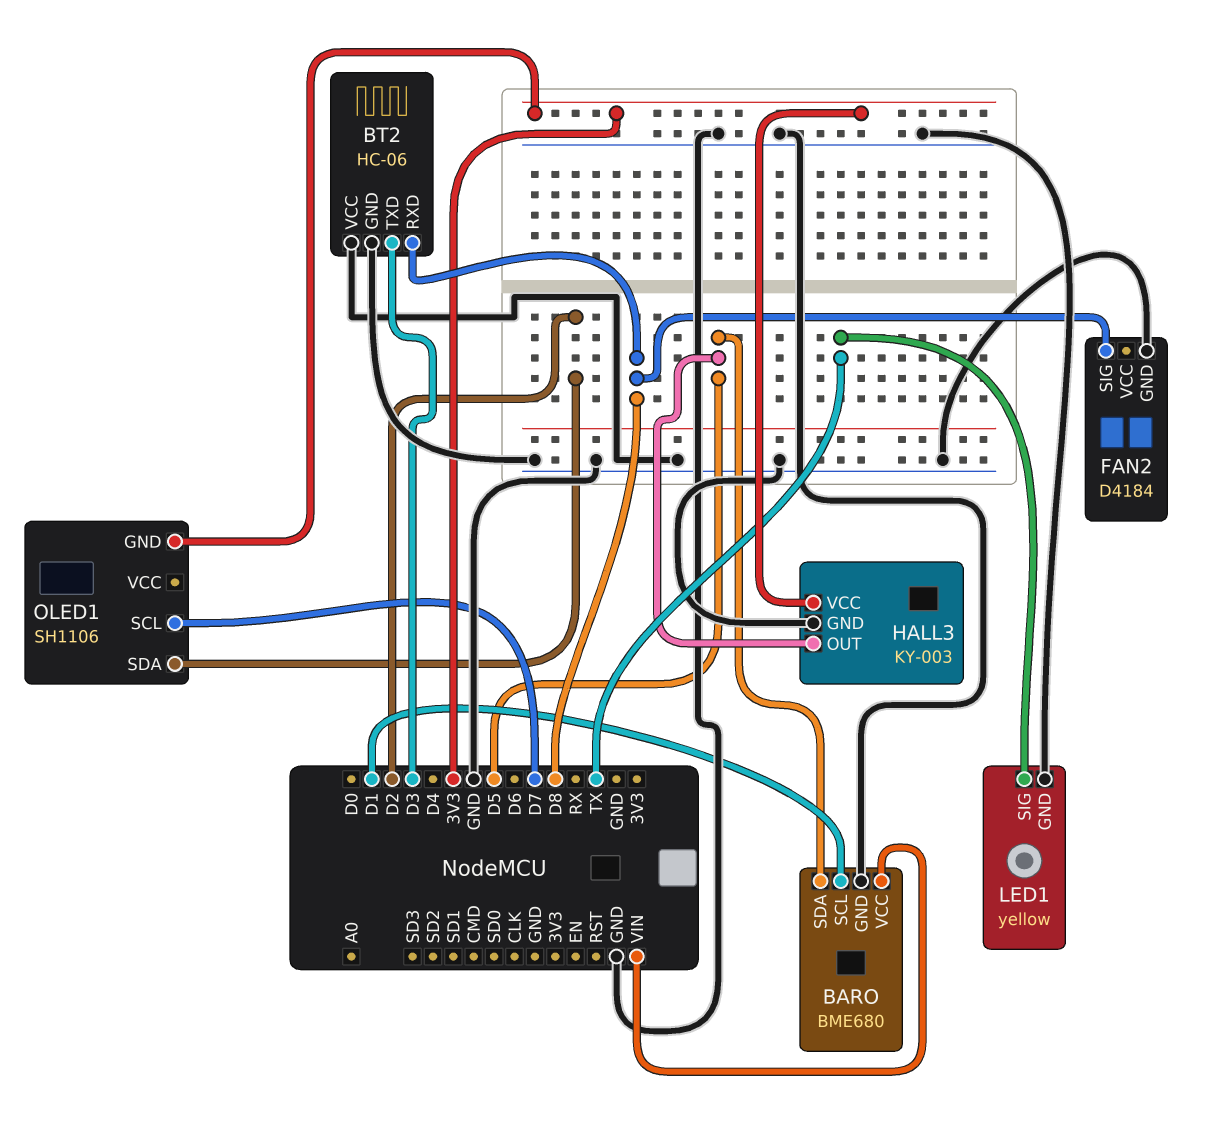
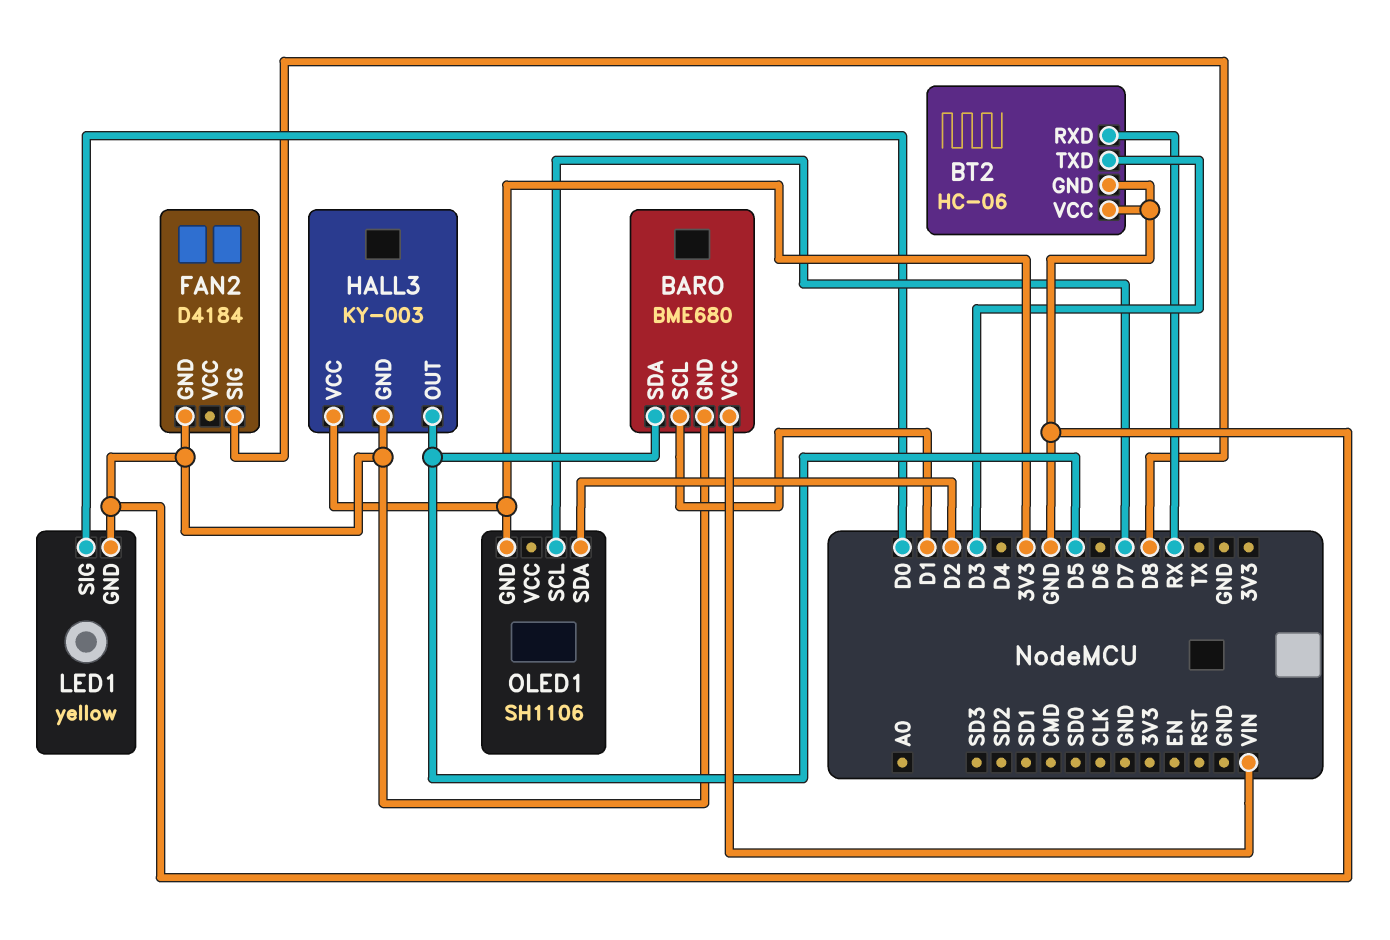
BT2 pin RXD: D8 -> RX
LED1 pin SIG: TX -> D0

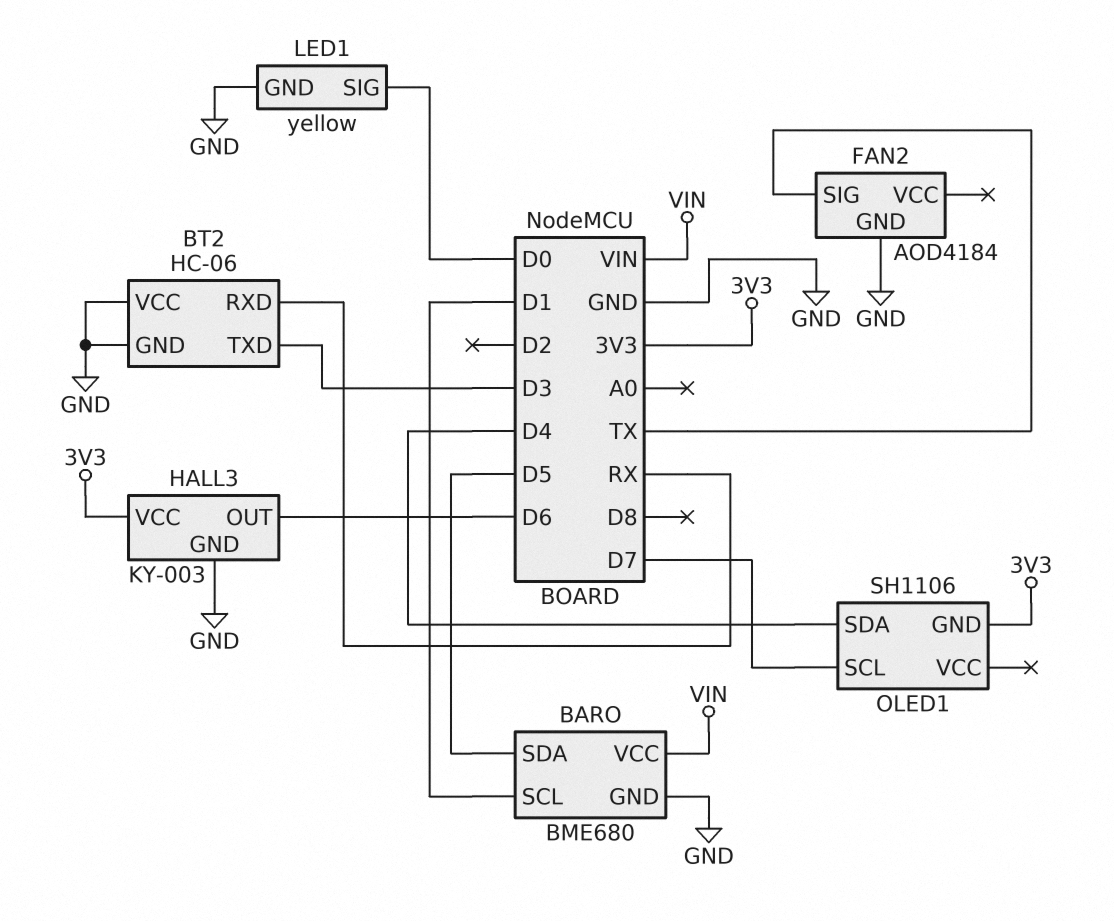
FAN2: D4184 -> AOD4184
FAN2 pin SIG: D8 -> TX
HALL3 pin OUT: D5 -> D6
OLED1 pin SDA: D2 -> D4

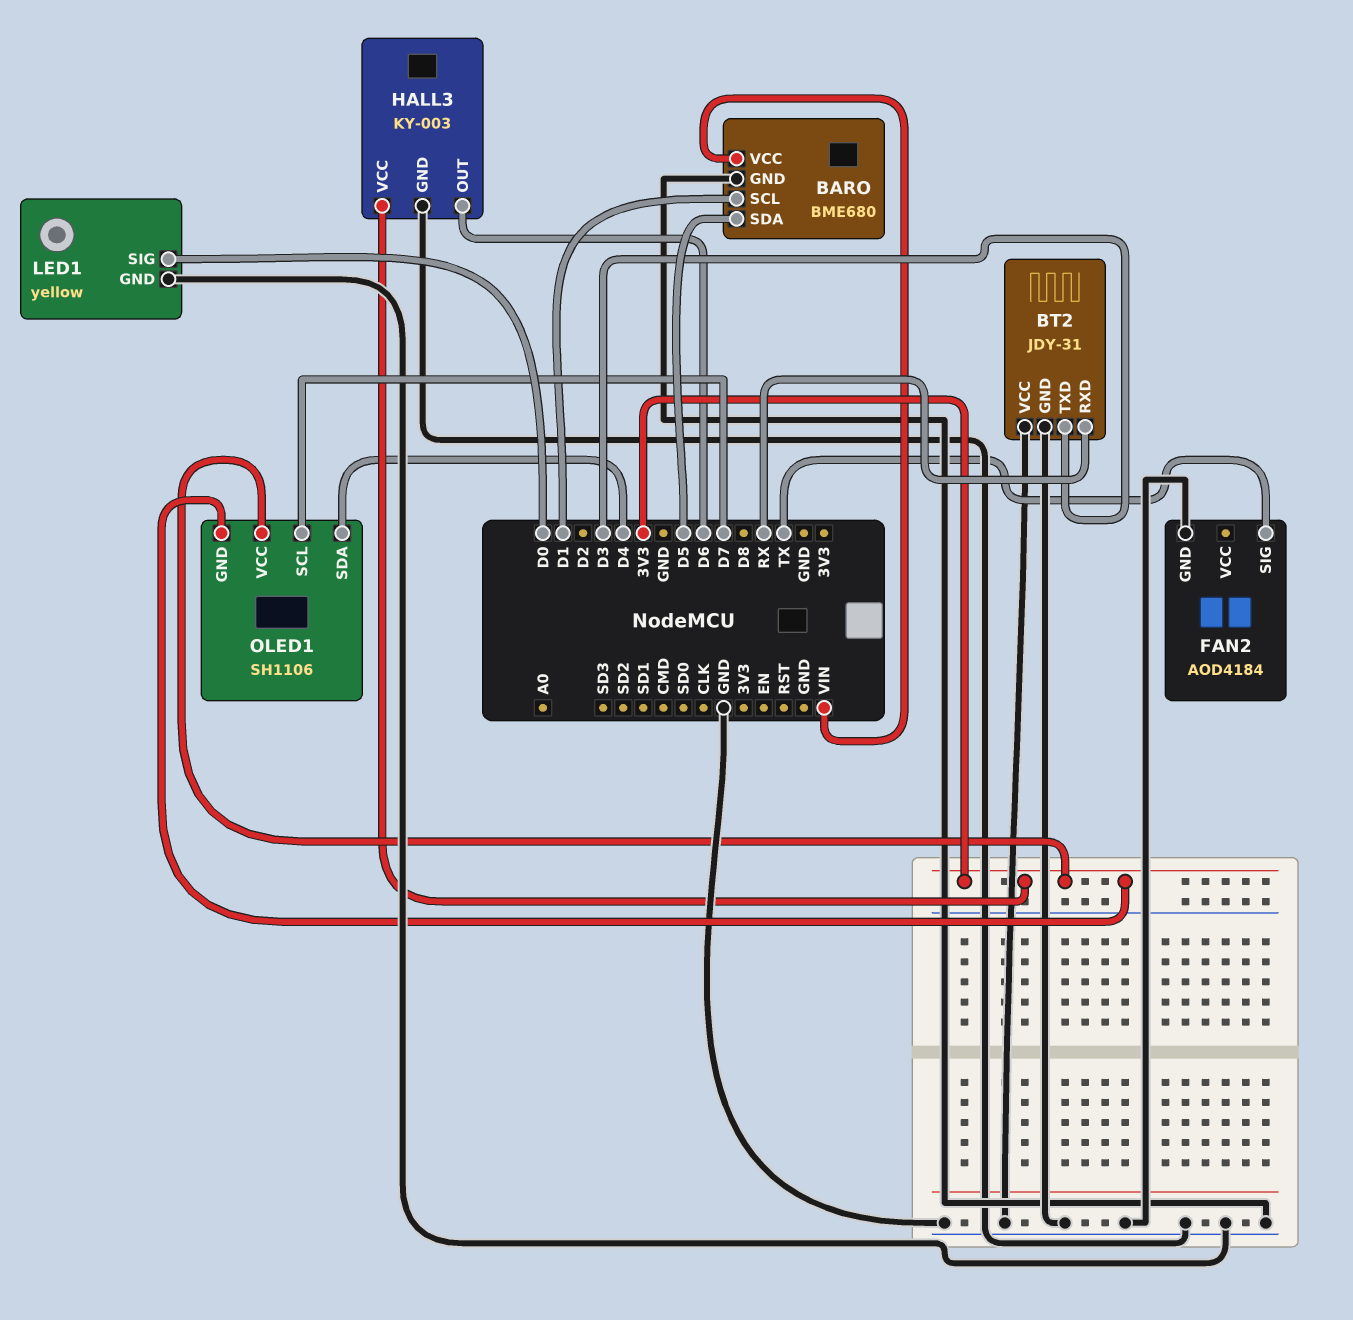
BT2: HC-06 -> JDY-31
OLED1 pin VCC: none -> 3V3

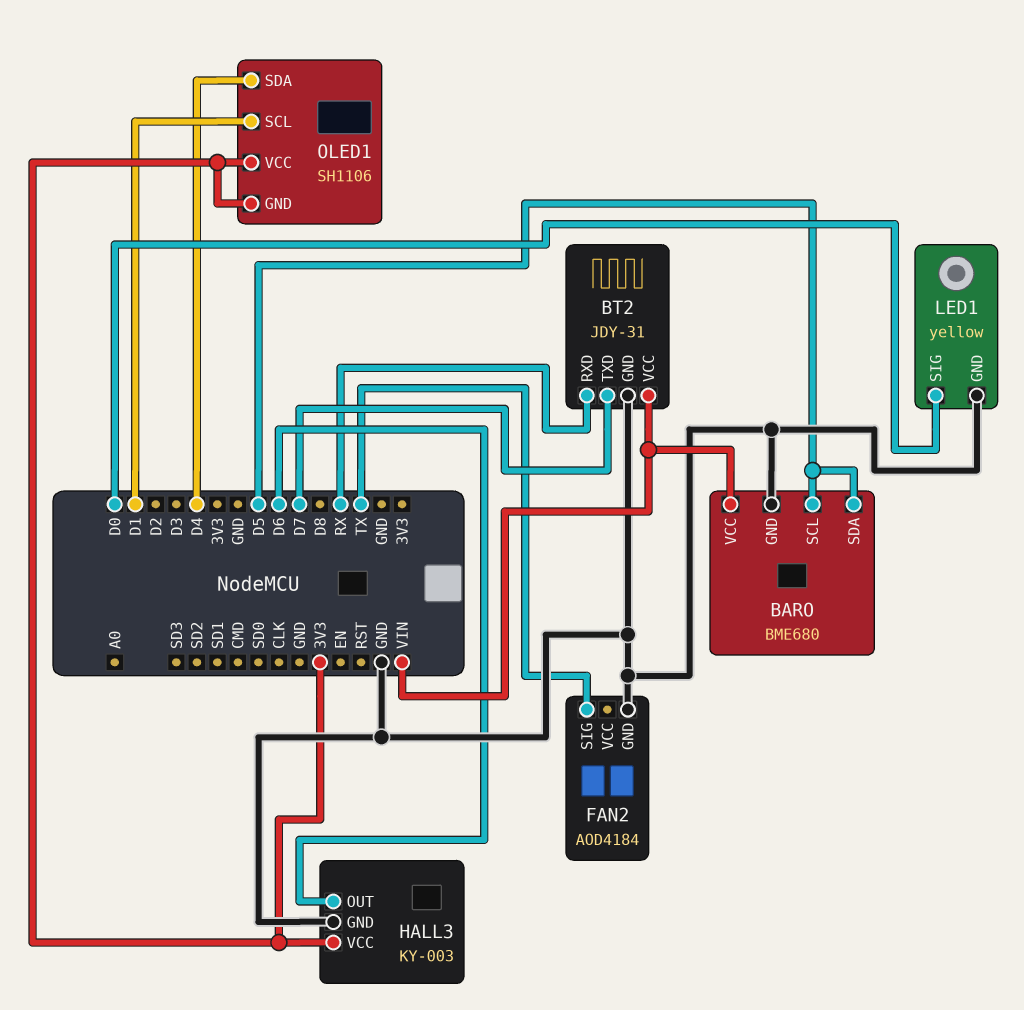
BARO pin SCL: D1 -> D5
BT2 pin TXD: D3 -> D7
BT2 pin VCC: GND -> VIN
OLED1 pin SCL: D7 -> D1

